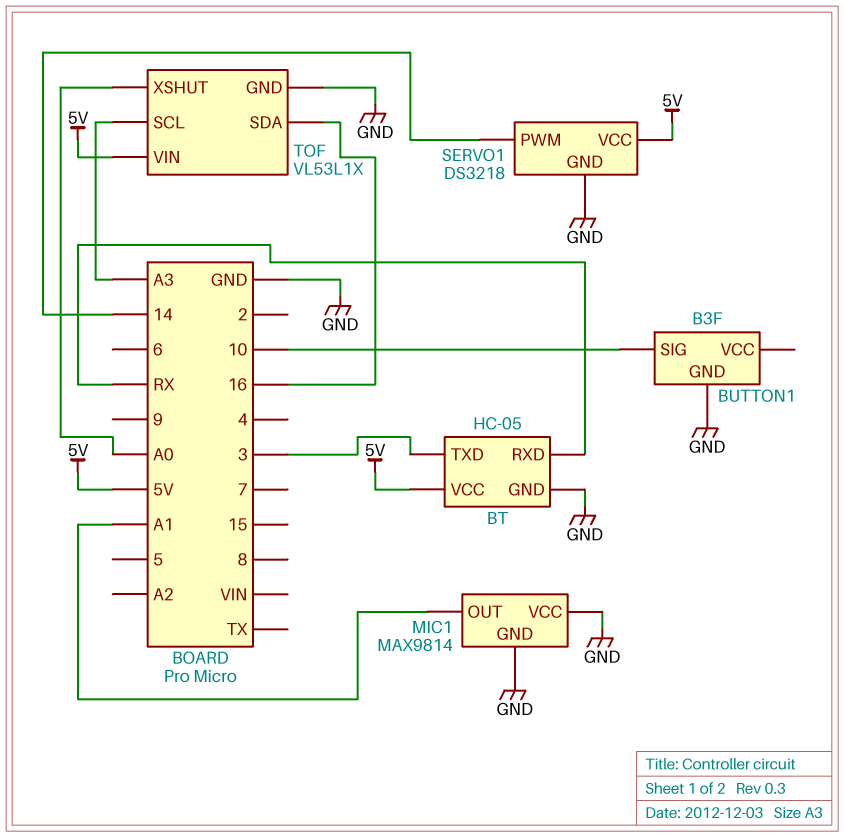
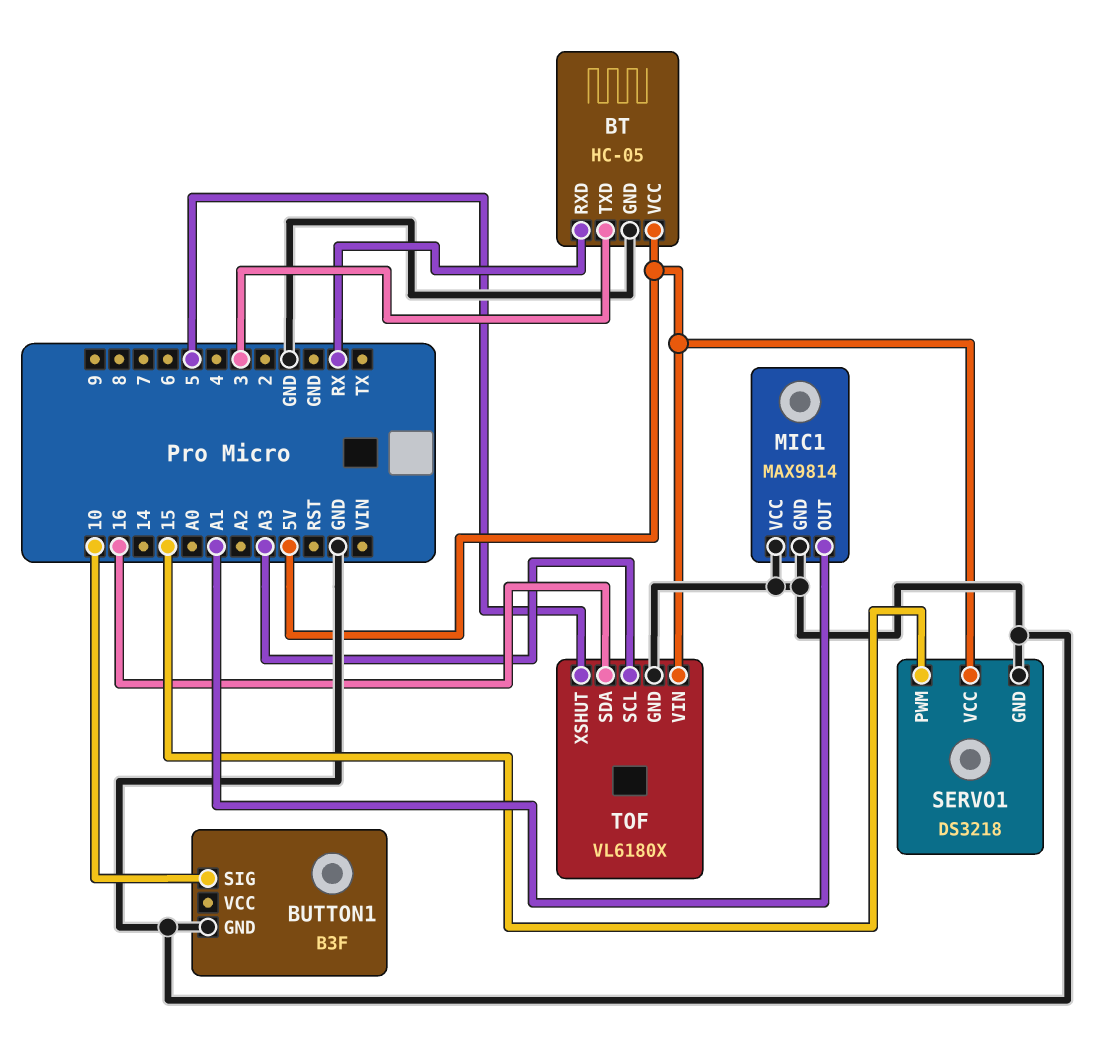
SERVO1 pin PWM: 14 -> 15
TOF: VL53L1X -> VL6180X
TOF pin XSHUT: A0 -> 5

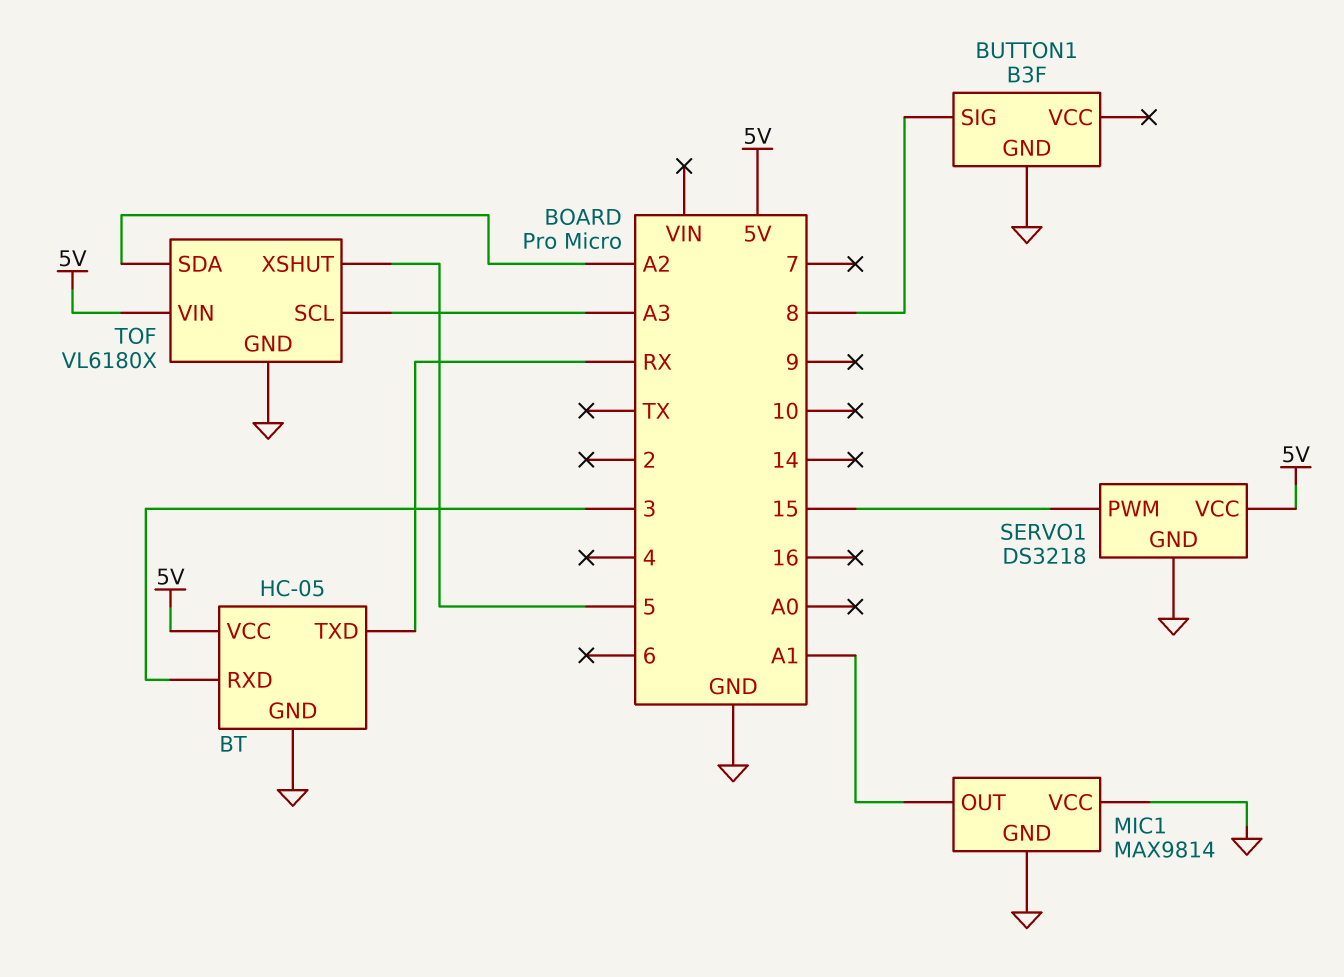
BT pin RXD: RX -> 3
BT pin TXD: 3 -> RX
BUTTON1 pin SIG: 10 -> 8
TOF pin SDA: 16 -> A2

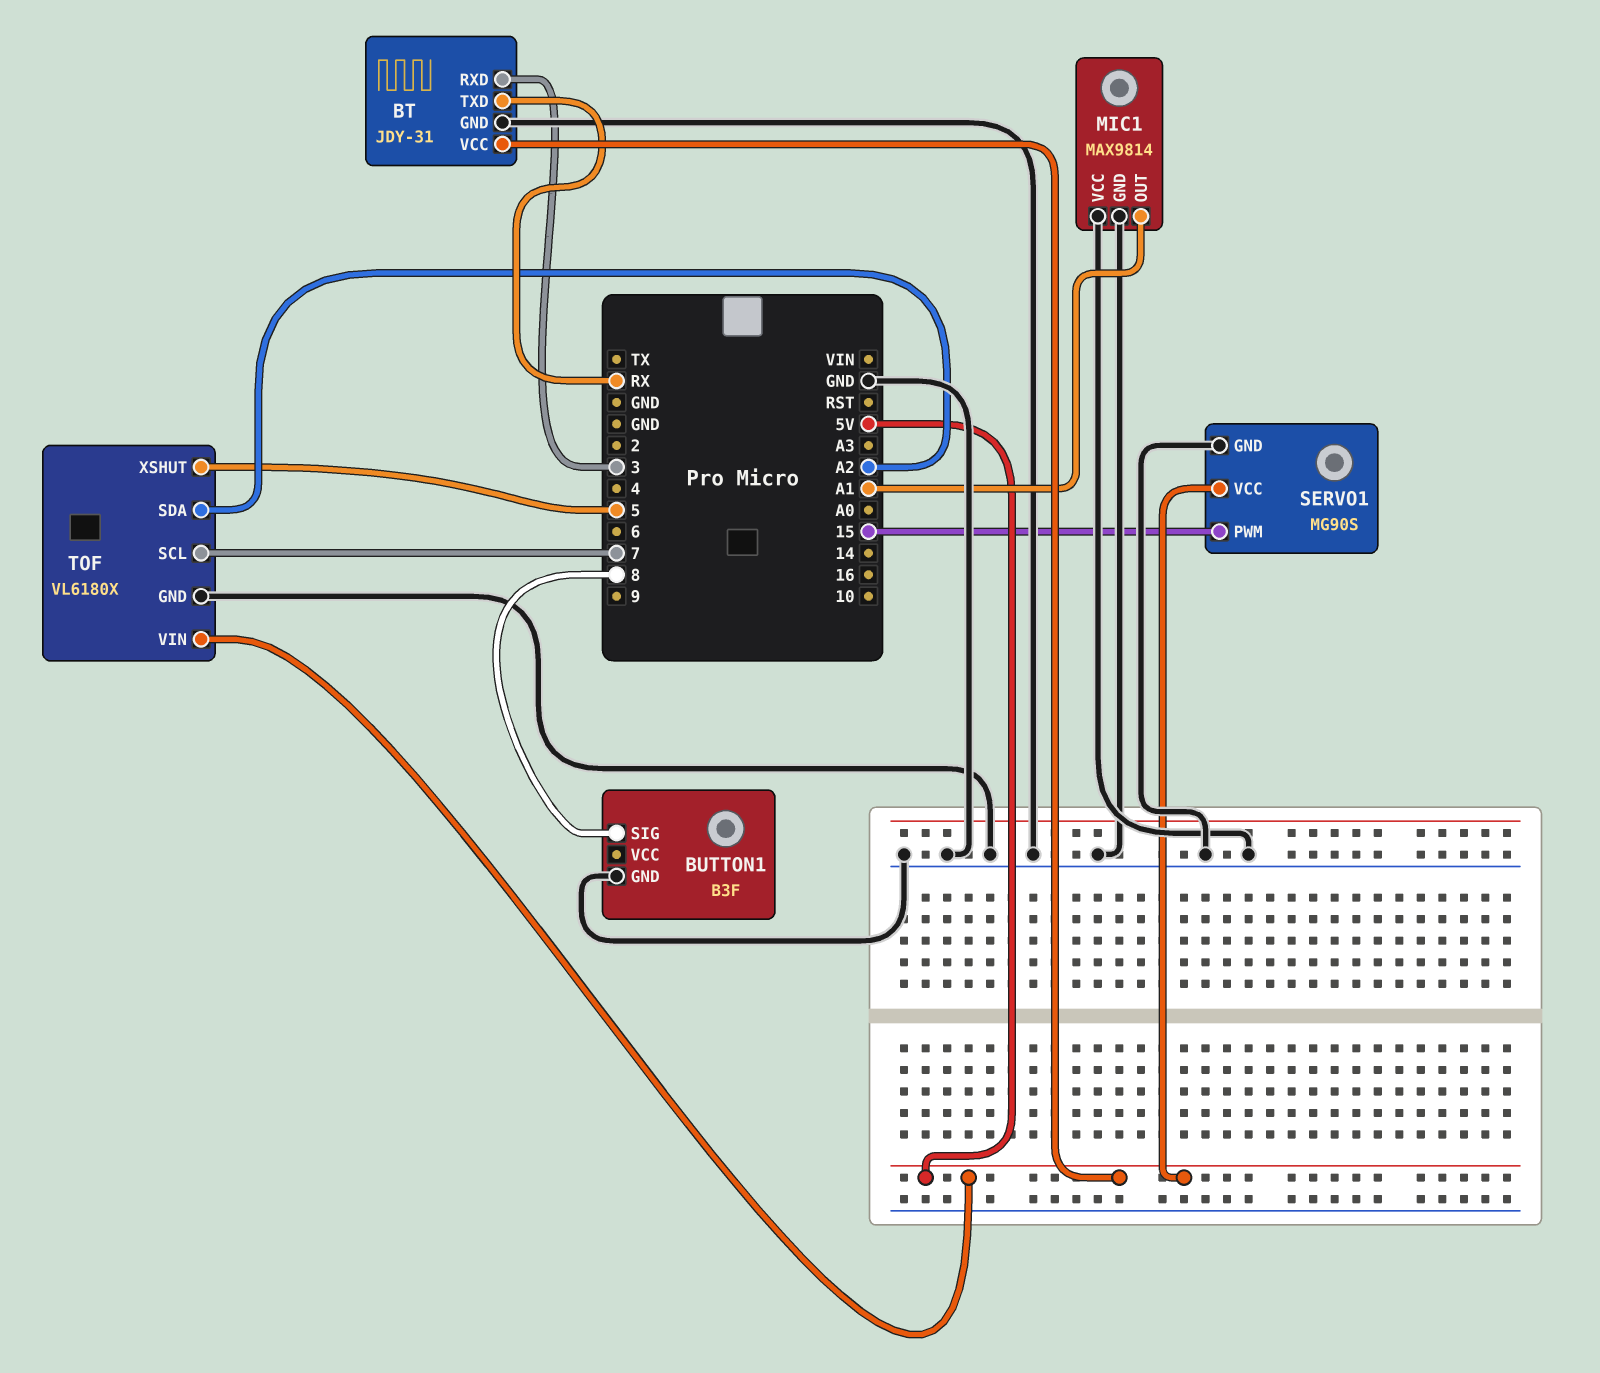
BT: HC-05 -> JDY-31
SERVO1: DS3218 -> MG90S
TOF pin SCL: A3 -> 7

